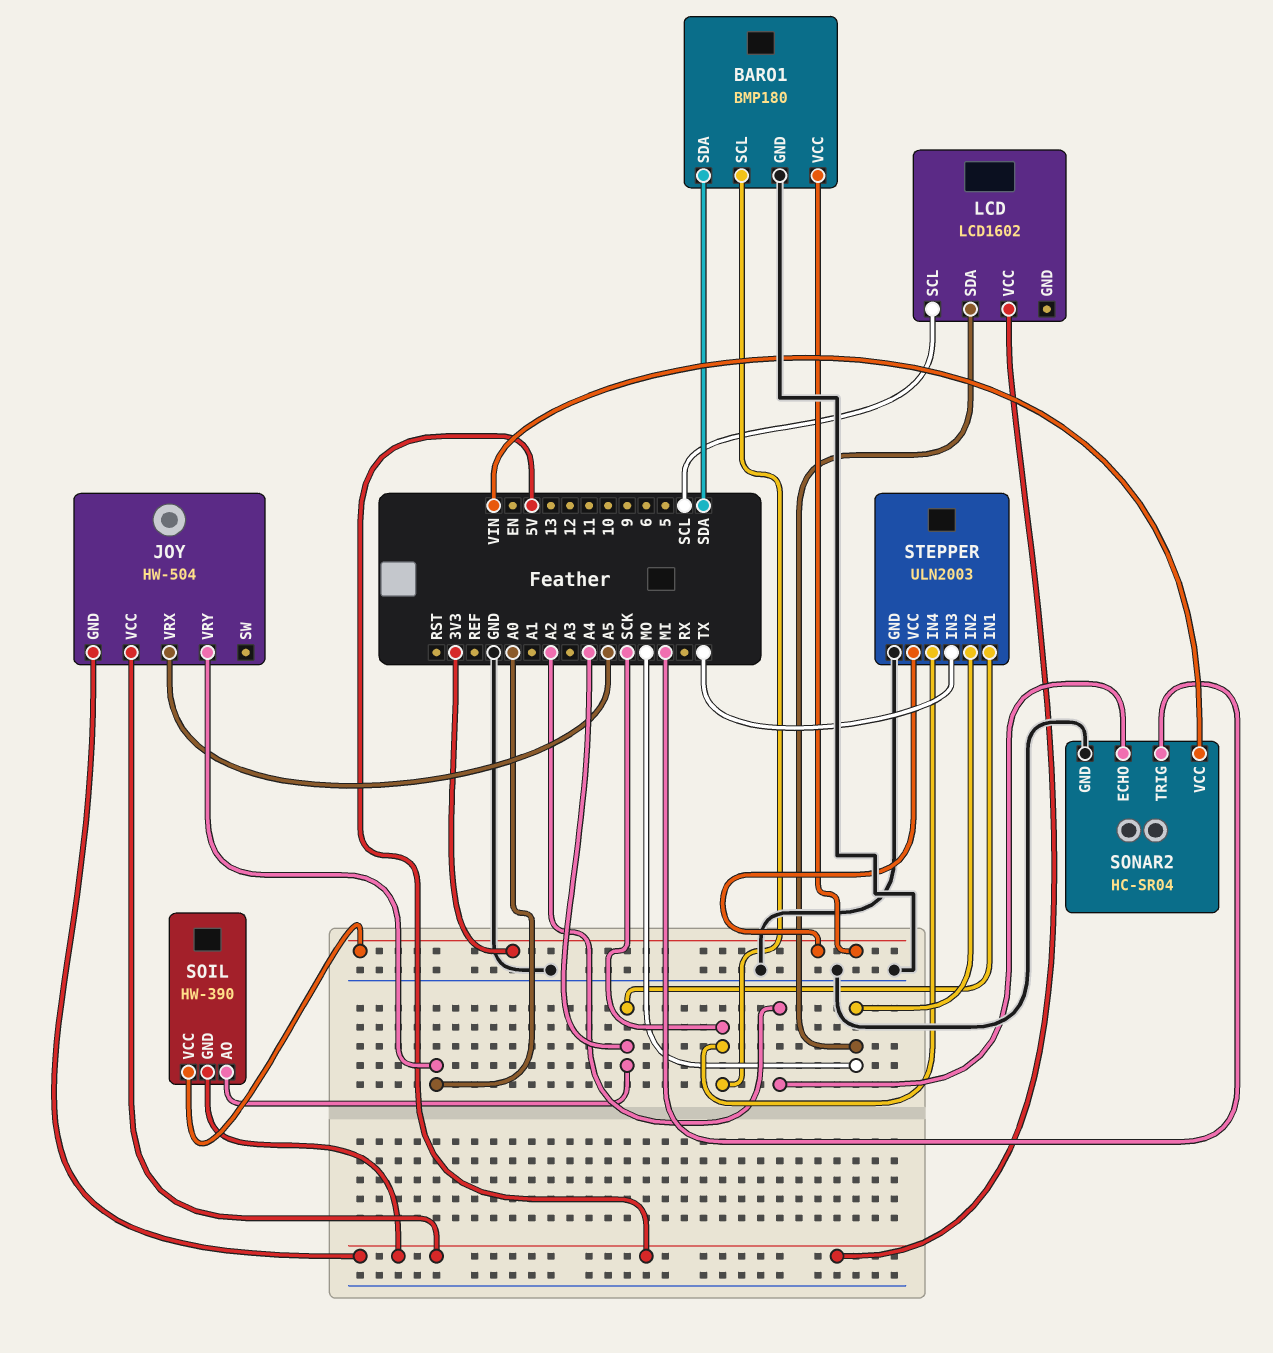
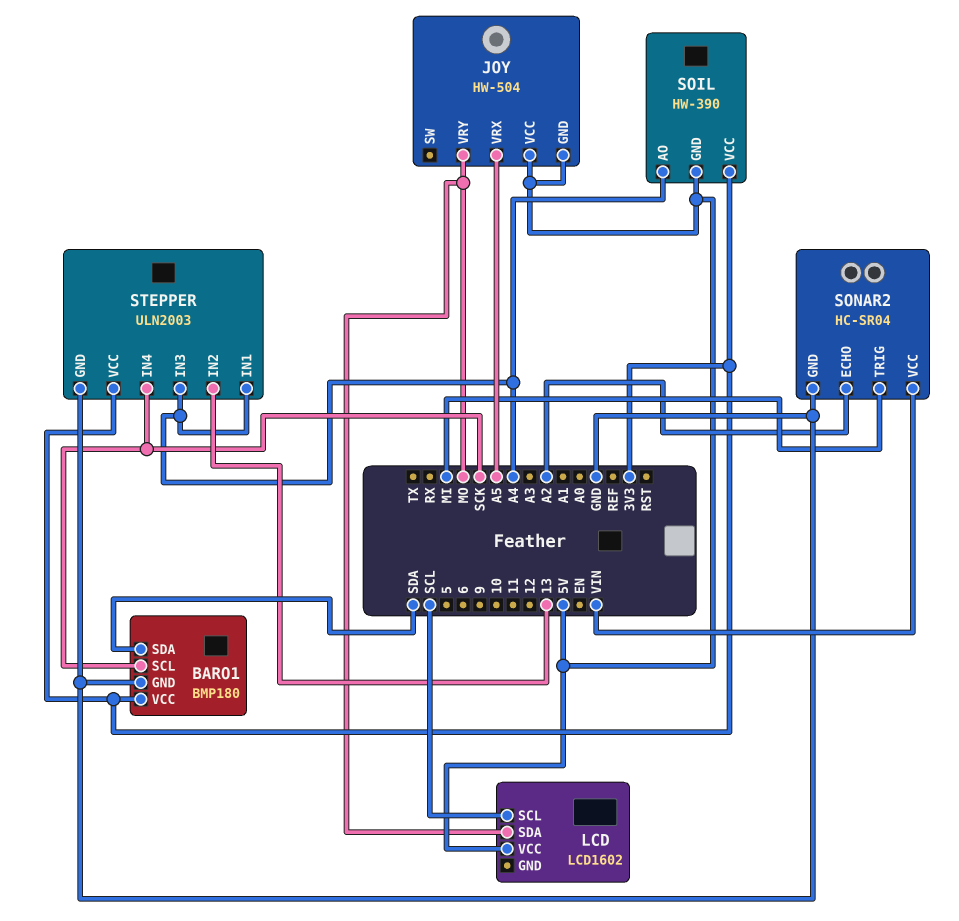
JOY pin VRY: A0 -> MO
STEPPER pin IN2: MO -> 13
STEPPER pin IN3: TX -> A4

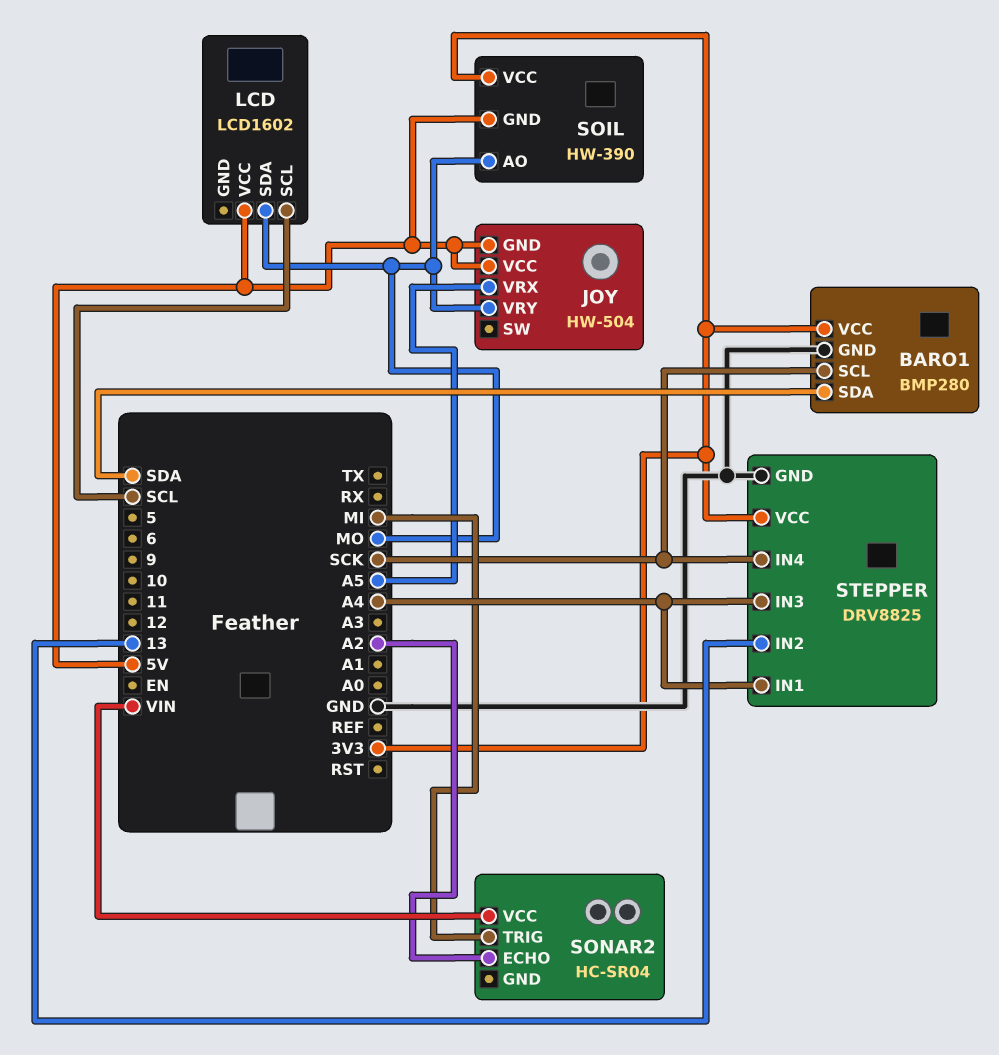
BARO1: BMP180 -> BMP280
SOIL pin AO: A4 -> MO
SONAR2 pin GND: GND -> none
STEPPER: ULN2003 -> DRV8825

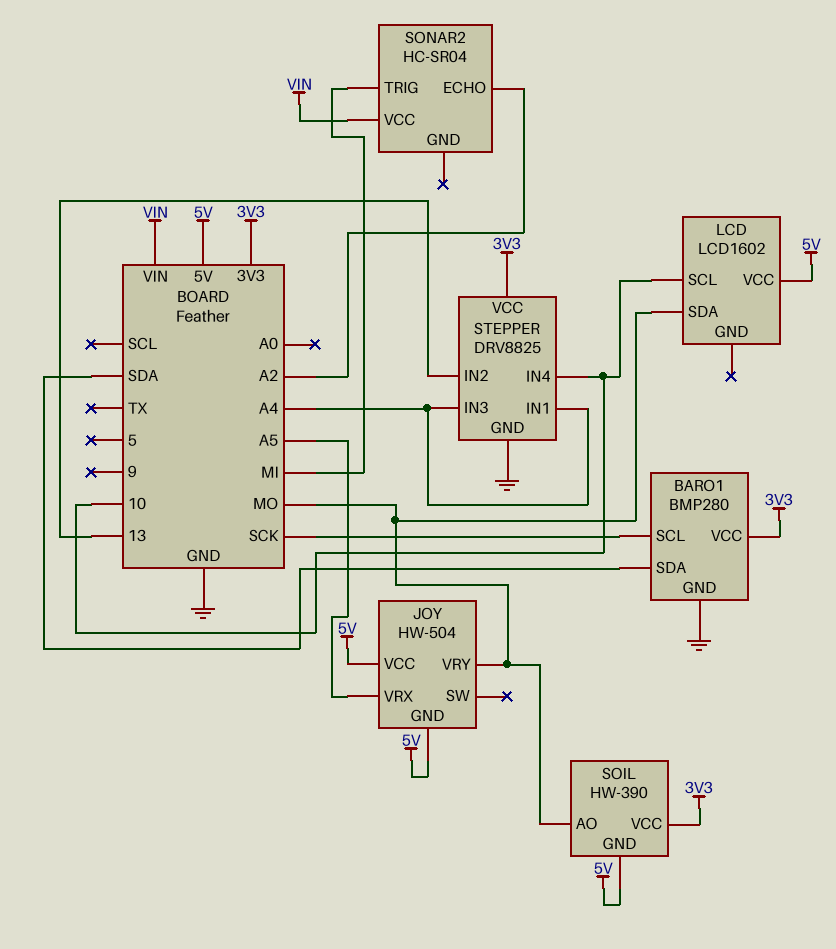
LCD pin SCL: SCL -> 10
STEPPER pin IN4: SCK -> 10

